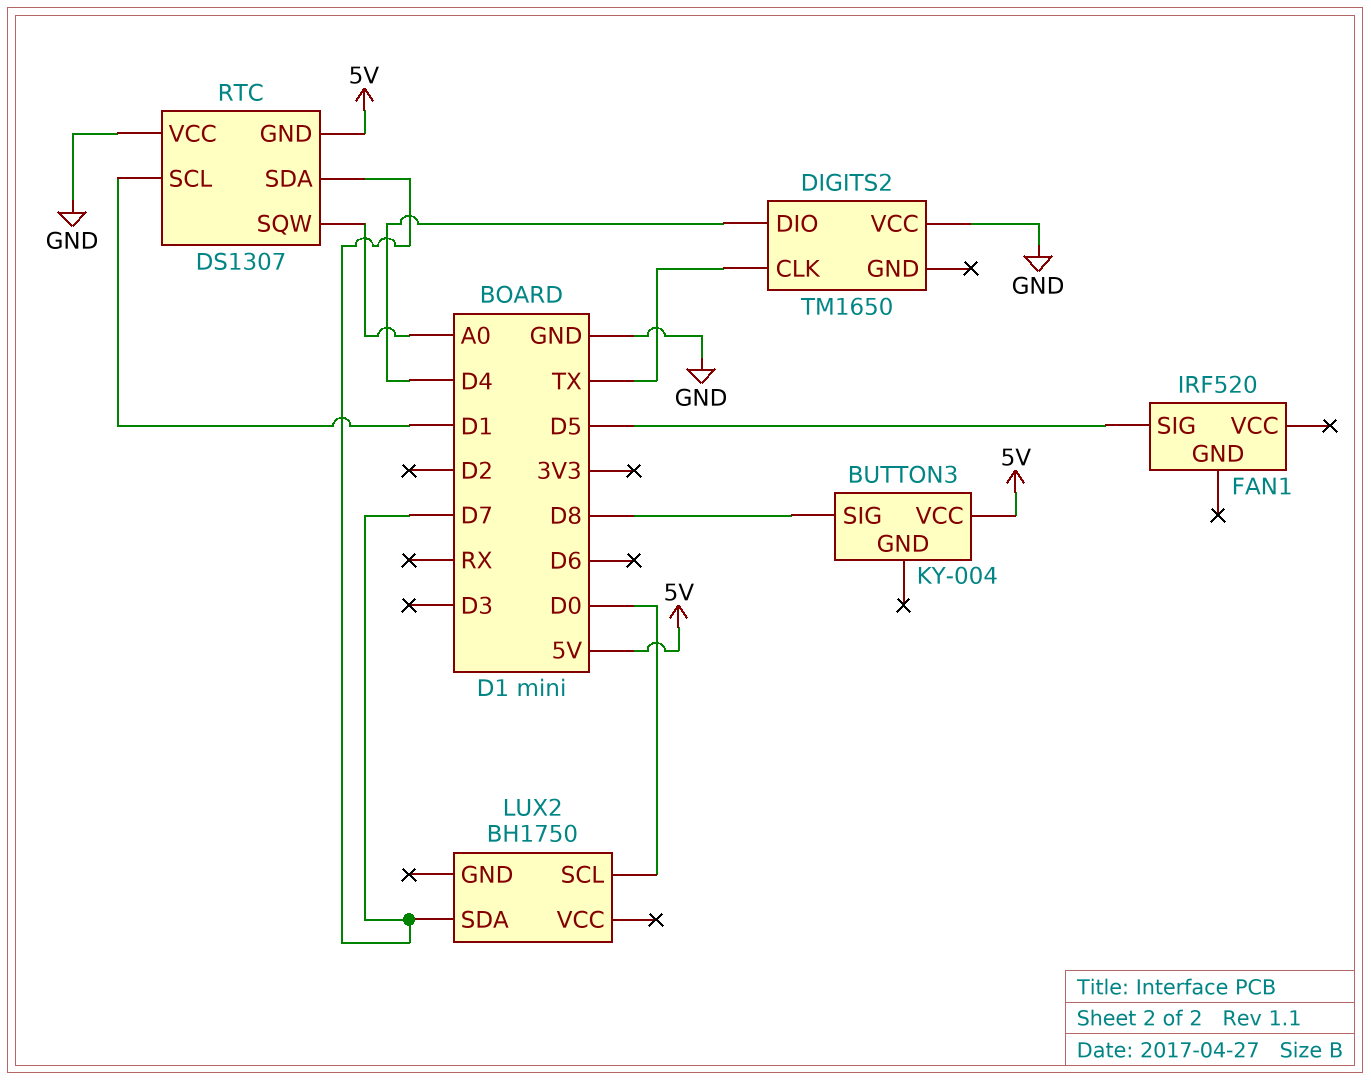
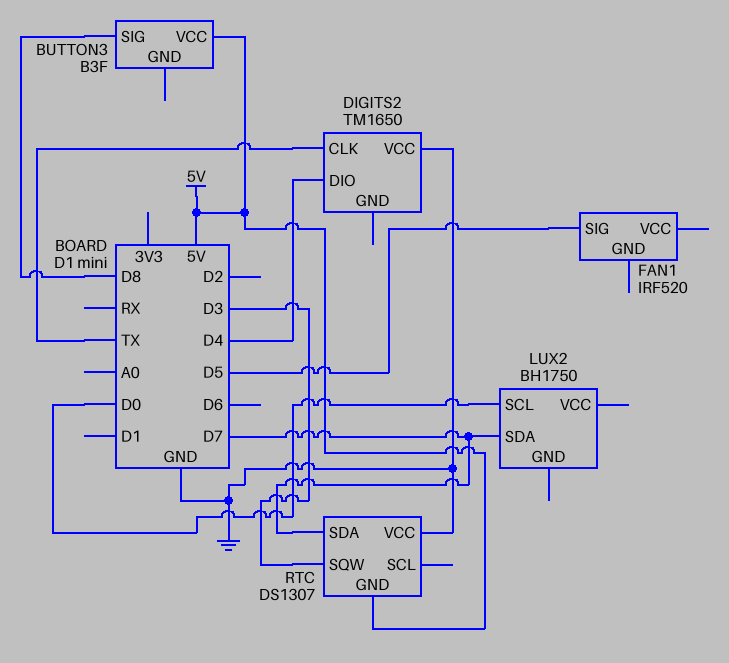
BUTTON3: KY-004 -> B3F
RTC pin SCL: D1 -> none
RTC pin SQW: A0 -> D3

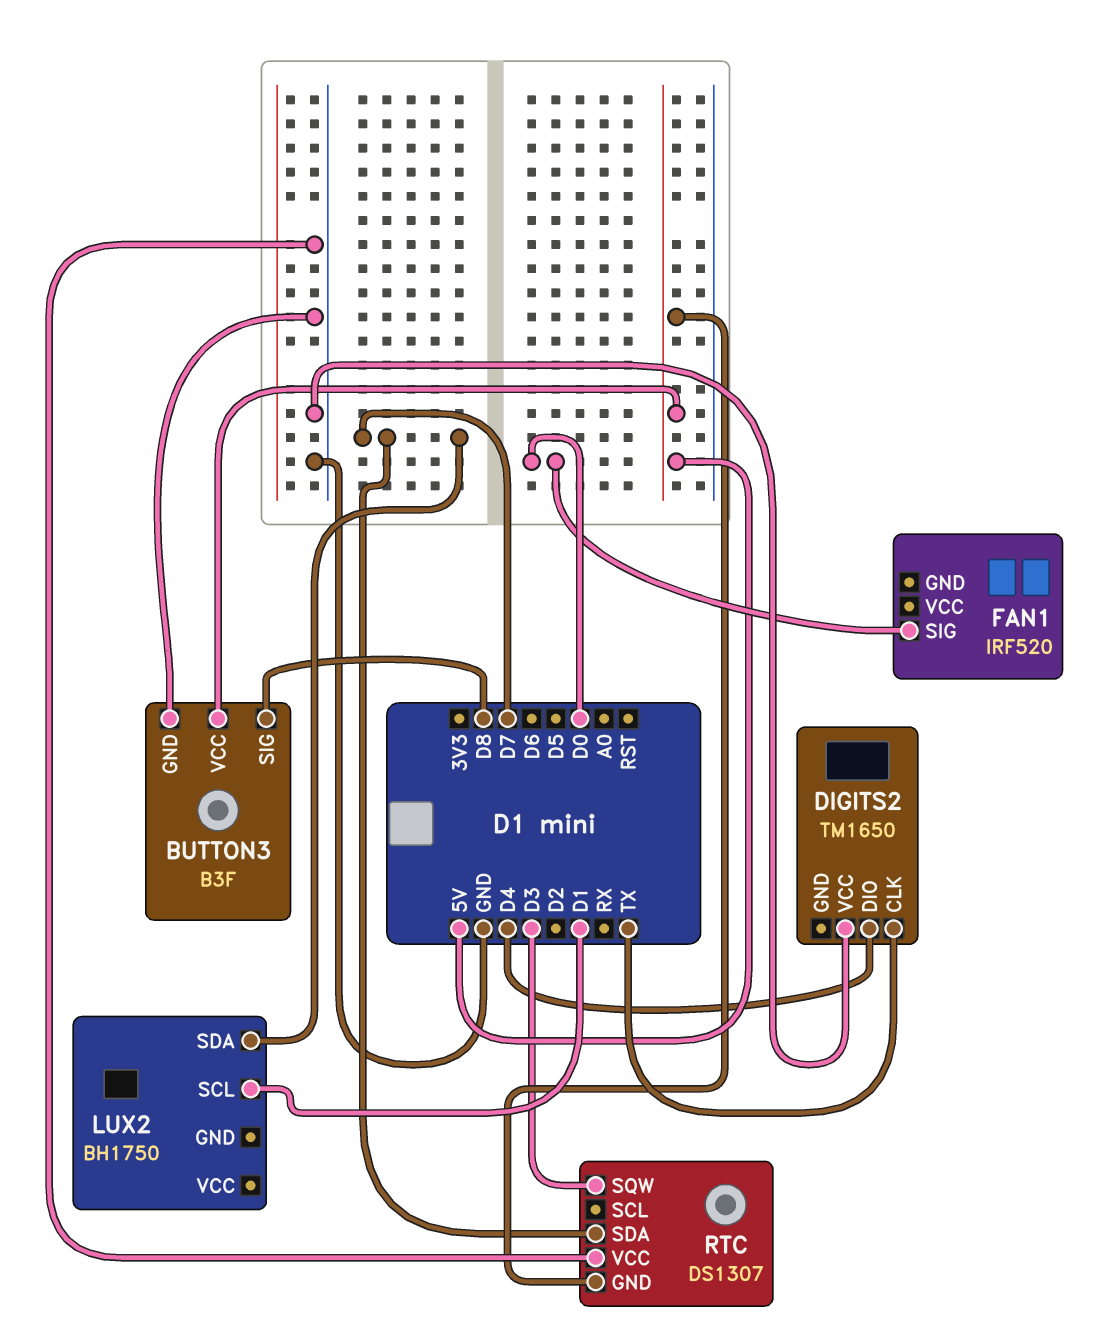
BUTTON3 pin GND: none -> GND
FAN1 pin SIG: D5 -> D0
LUX2 pin SCL: D0 -> D1

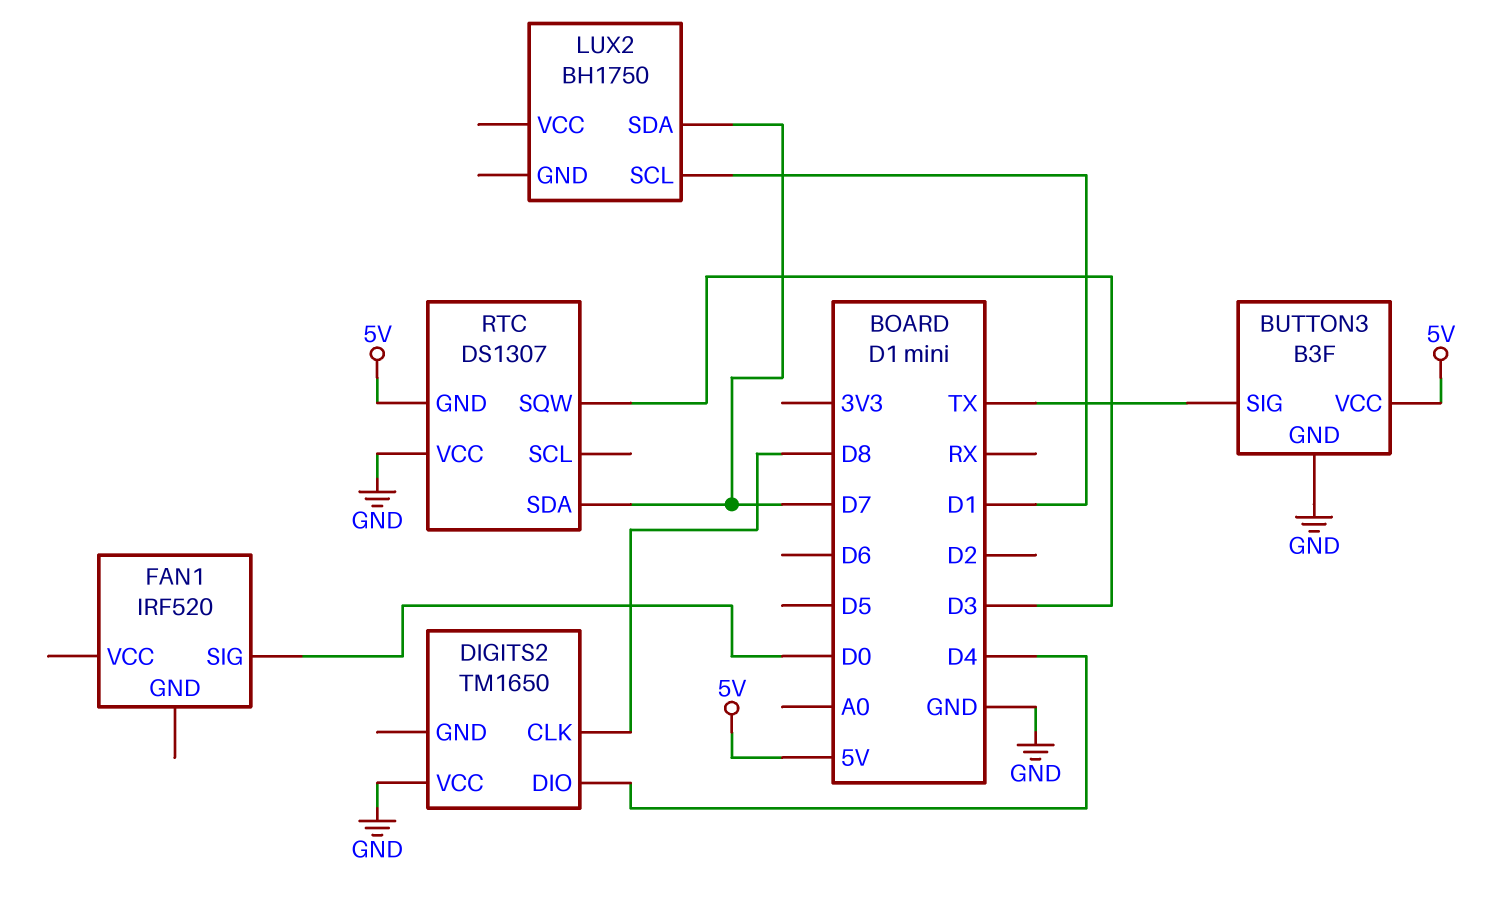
BUTTON3 pin SIG: D8 -> TX
DIGITS2 pin CLK: TX -> D8

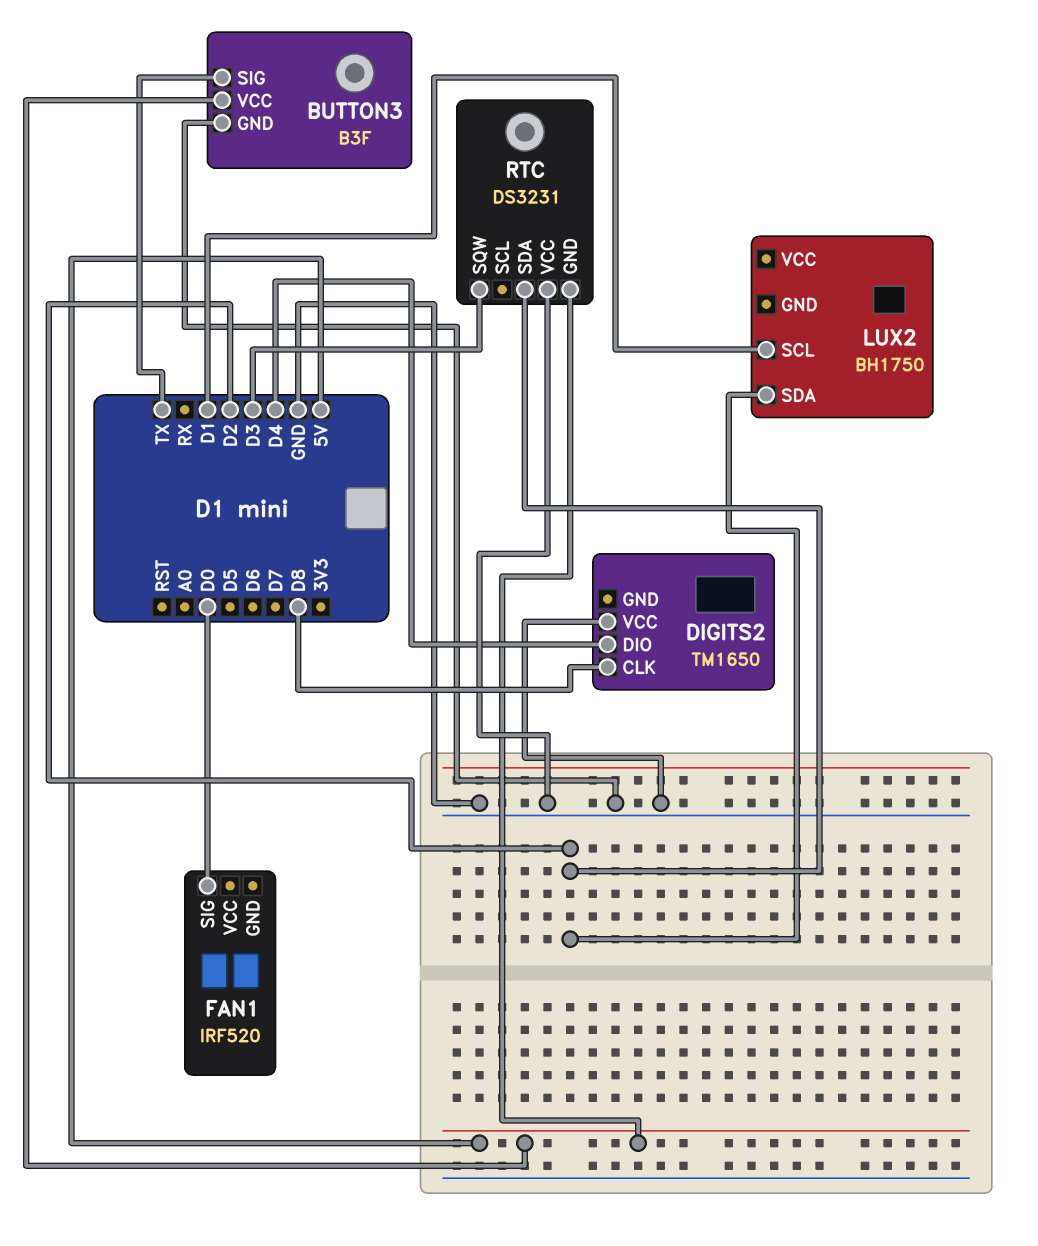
LUX2 pin SDA: D7 -> D2
RTC: DS1307 -> DS3231
RTC pin SDA: D7 -> D2

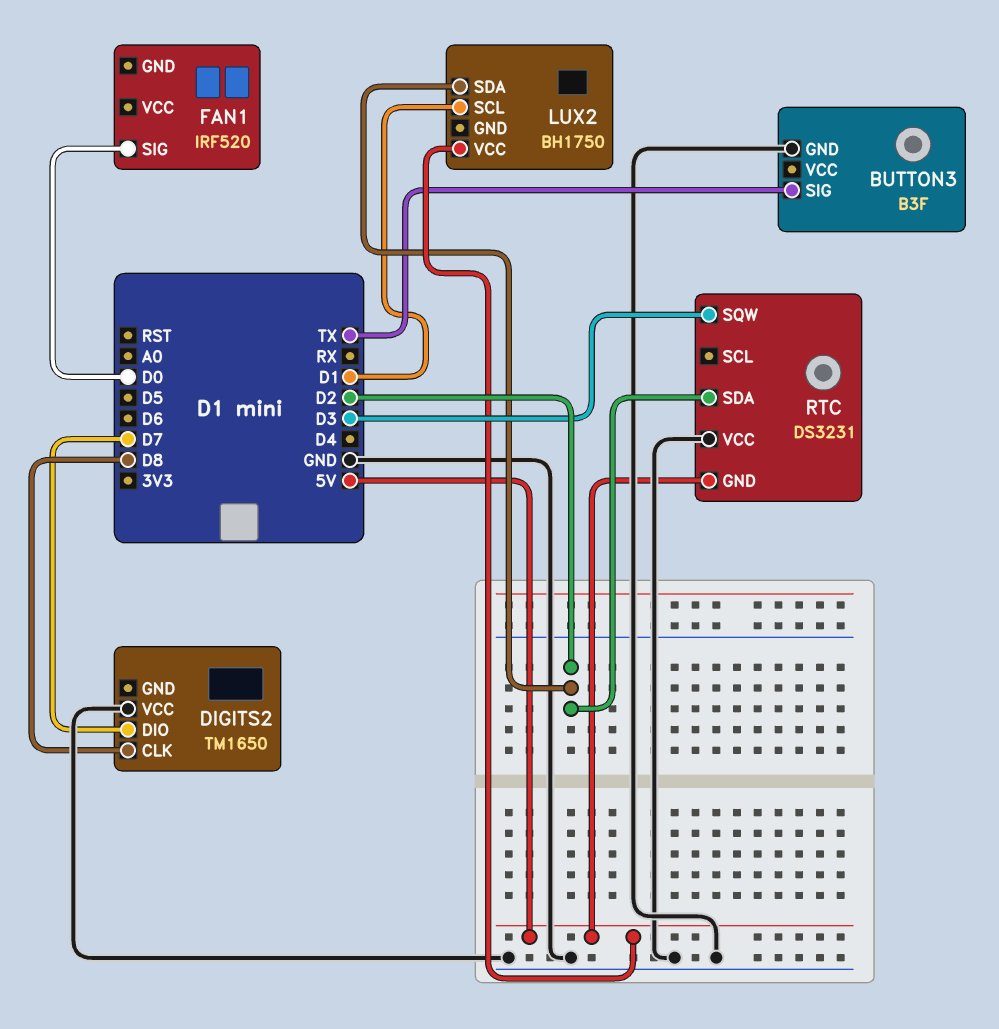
BUTTON3 pin VCC: 5V -> none
DIGITS2 pin DIO: D4 -> D7
LUX2 pin VCC: none -> 5V

